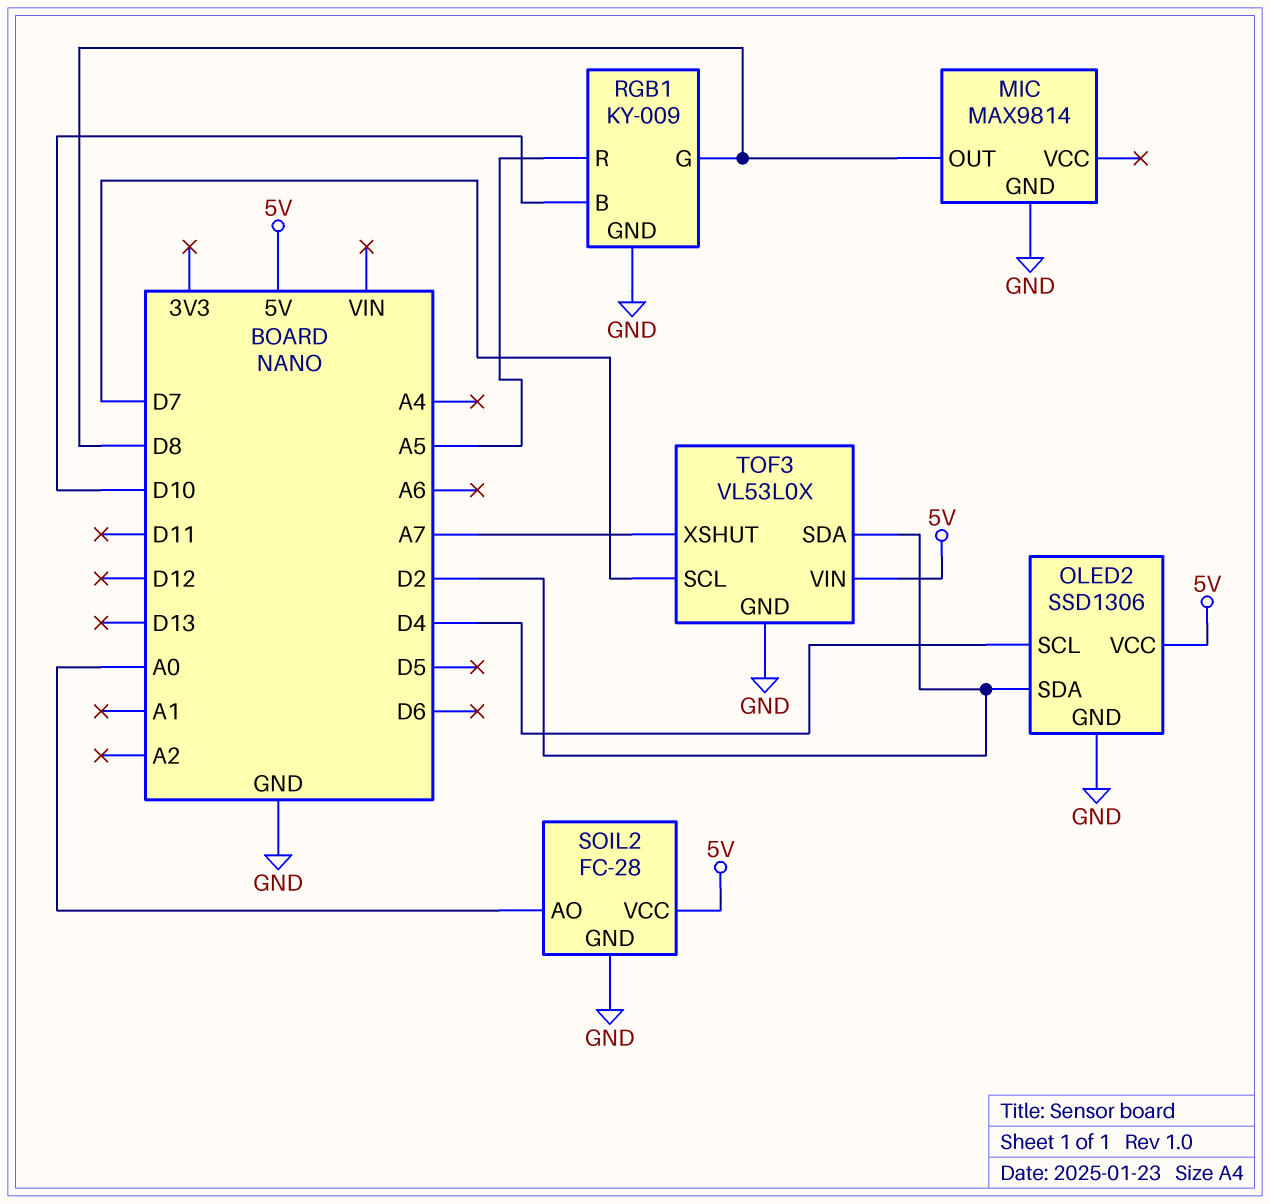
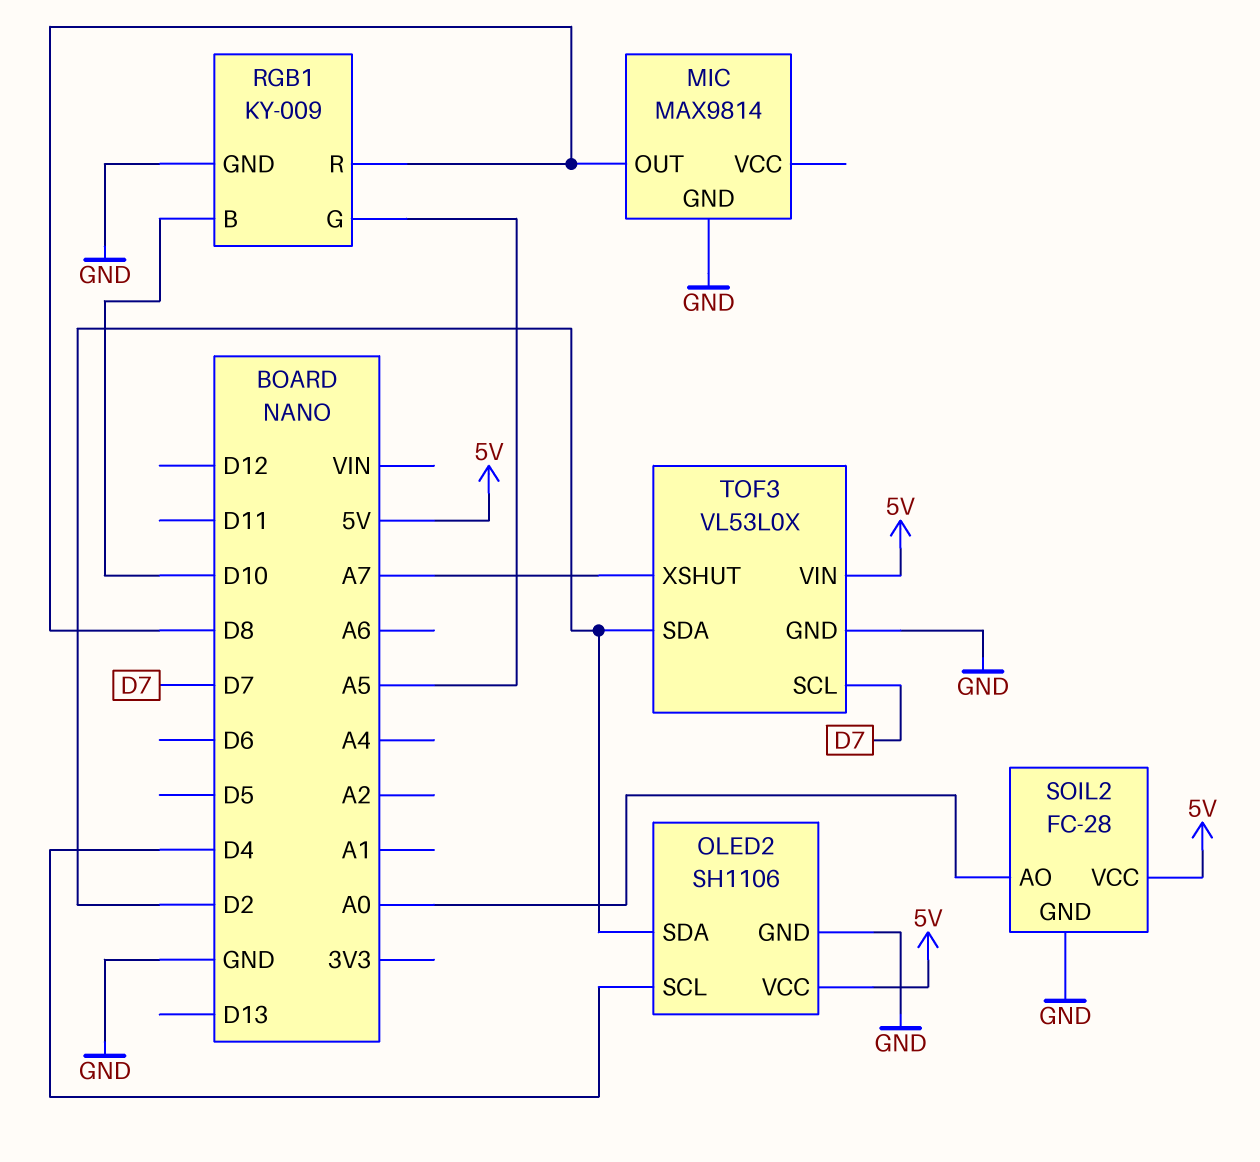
OLED2: SSD1306 -> SH1106
RGB1 pin G: D8 -> A5
RGB1 pin R: A5 -> D8

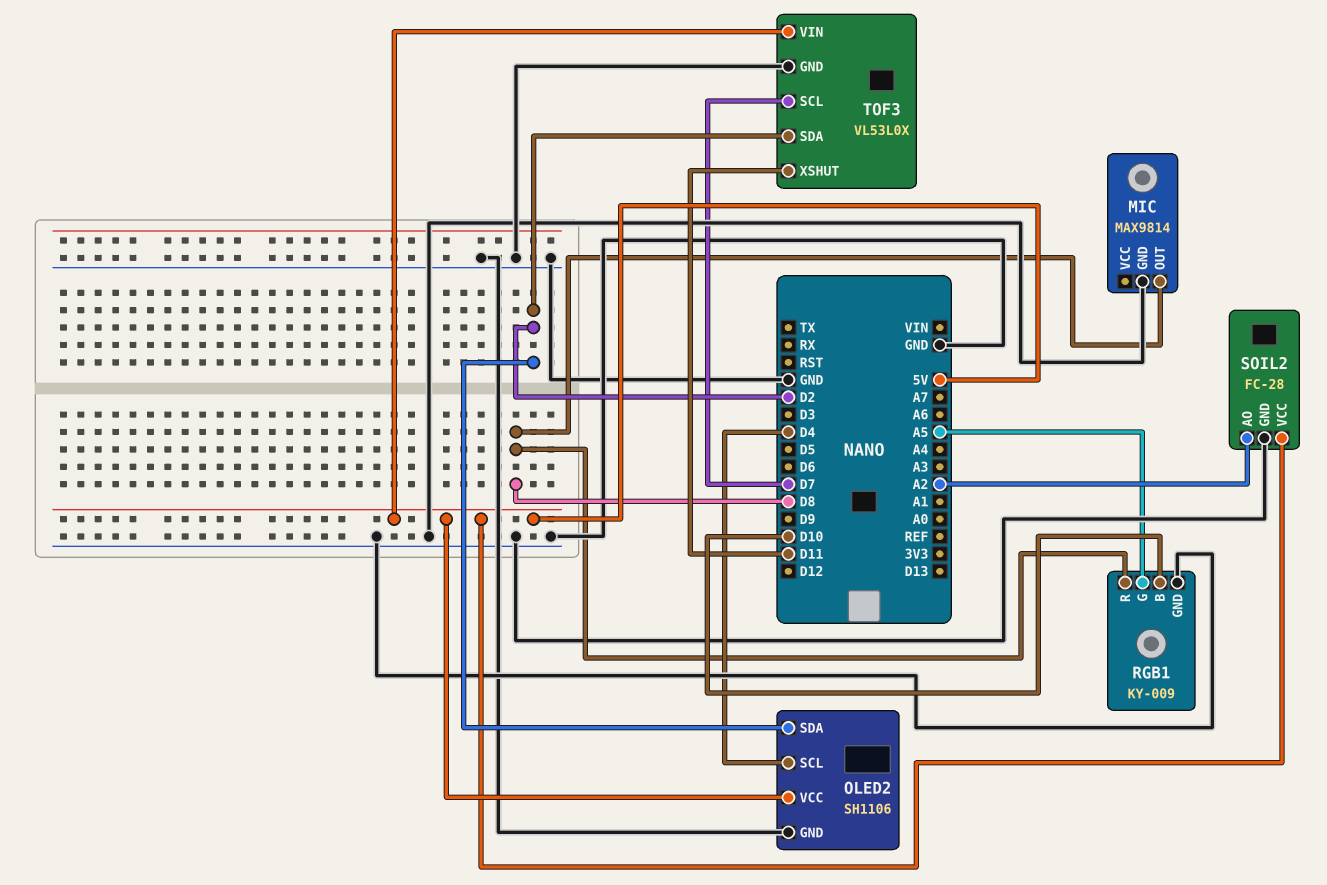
SOIL2 pin AO: A0 -> A2
TOF3 pin XSHUT: A7 -> D11

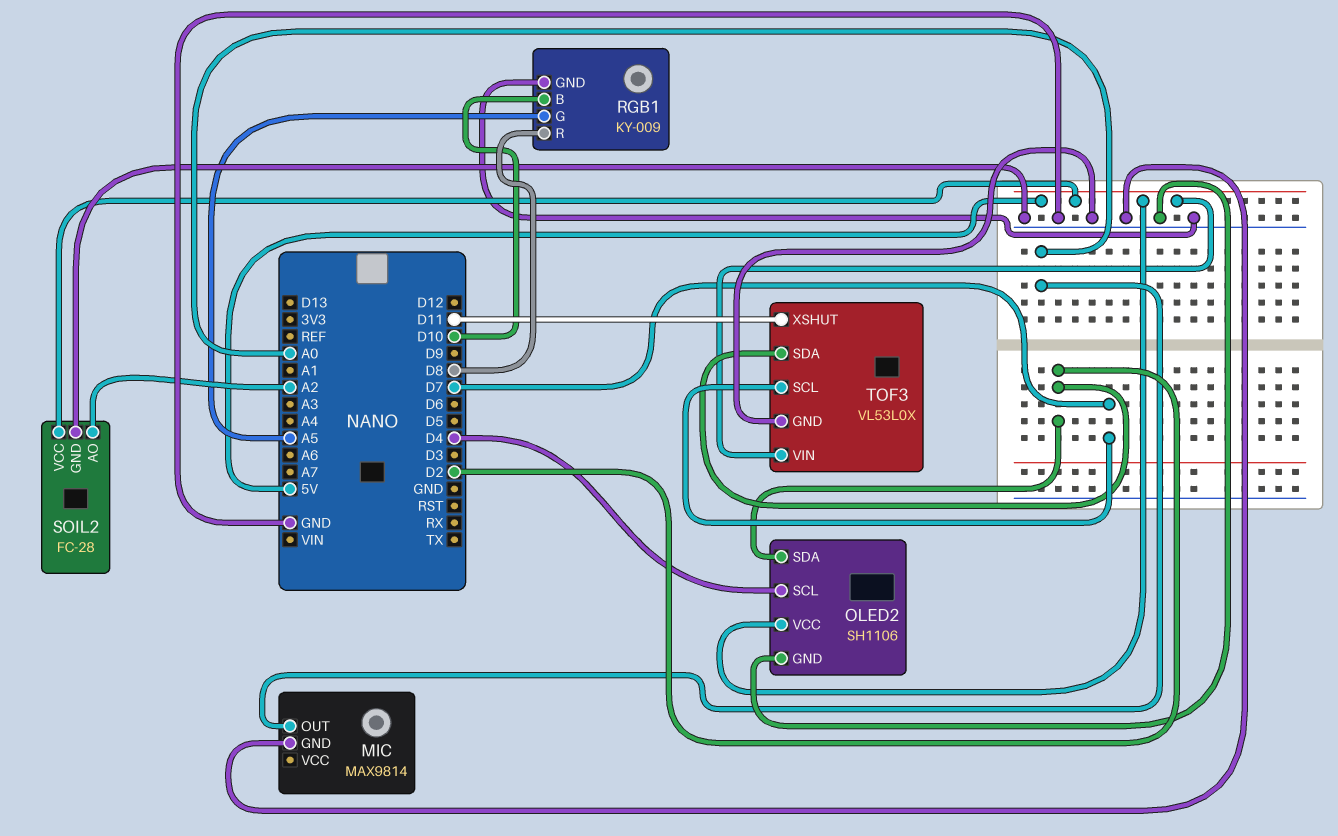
MIC pin OUT: D8 -> A0

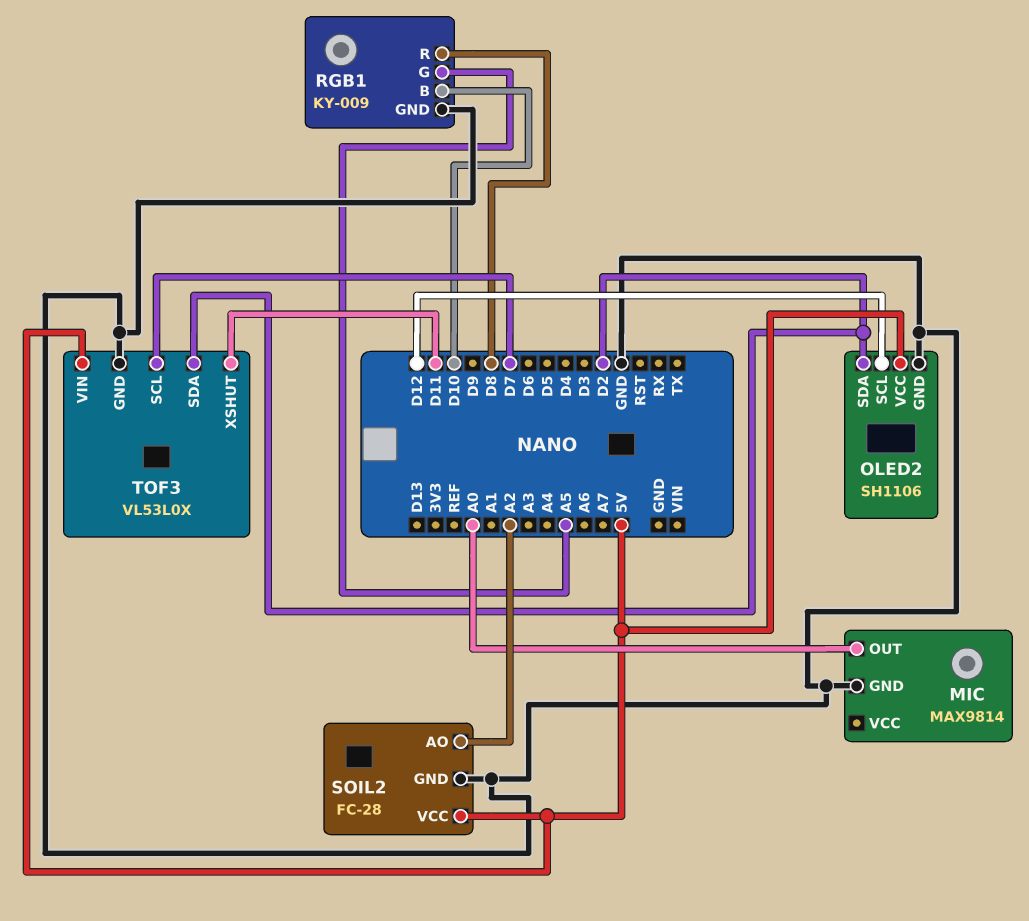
OLED2 pin SCL: D4 -> D12

